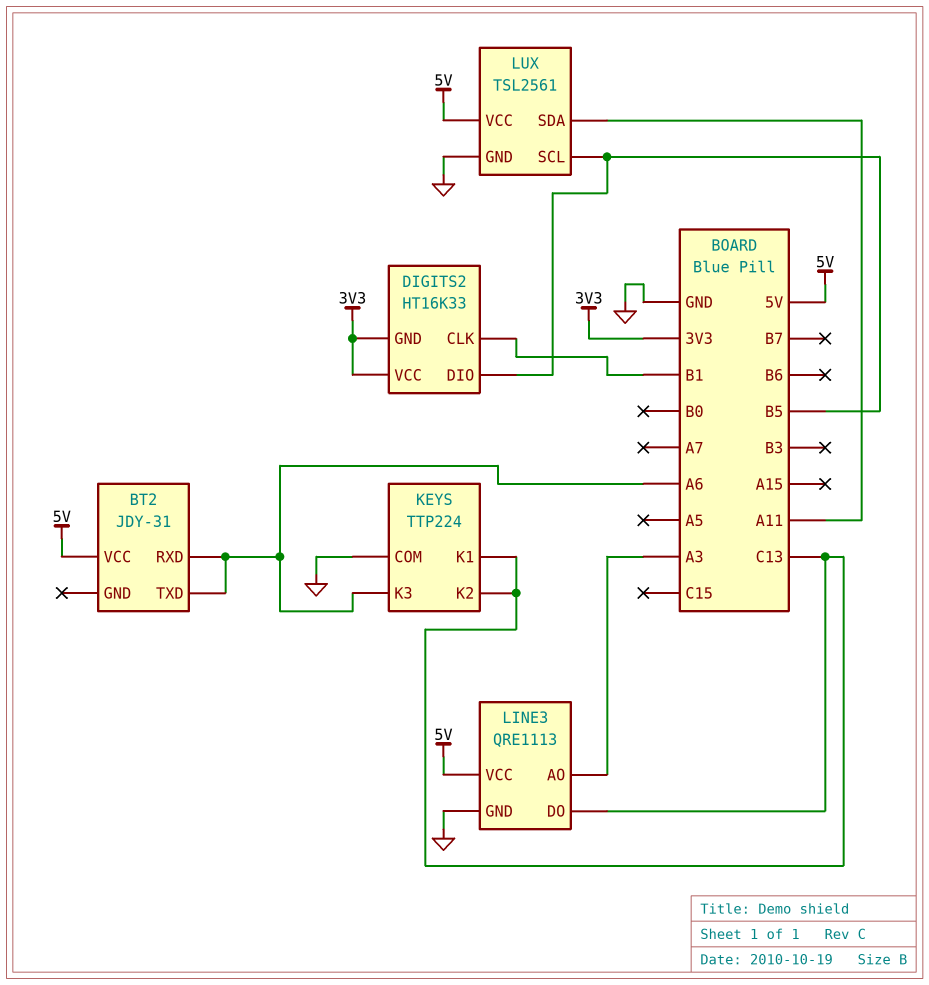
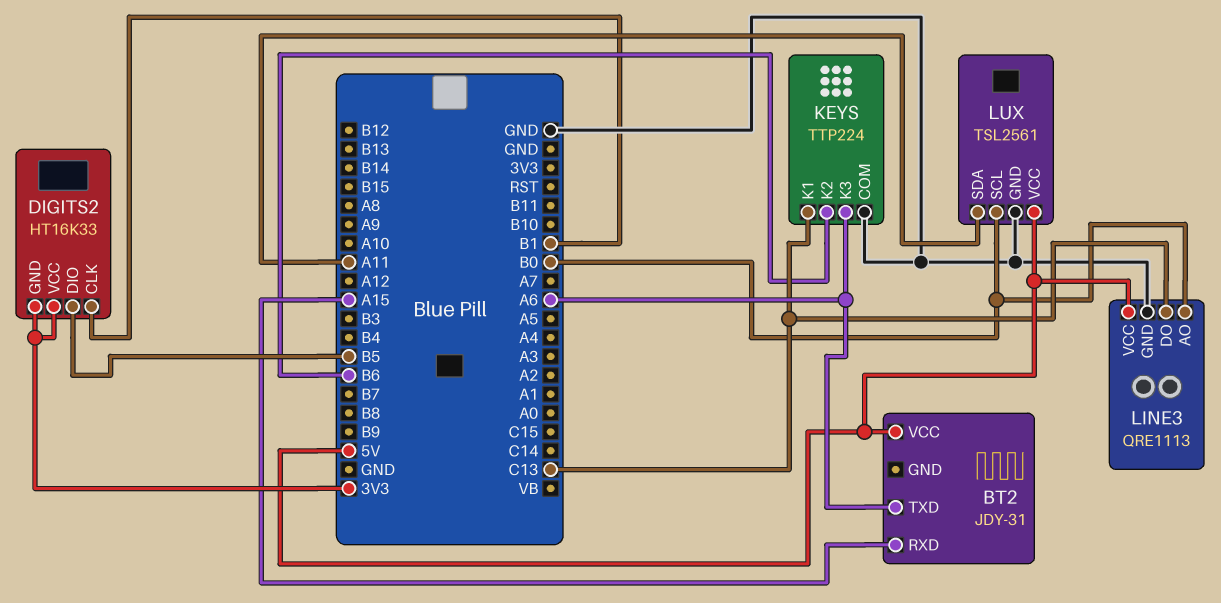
BT2 pin RXD: A6 -> A15
KEYS pin K2: C13 -> B6
LINE3 pin AO: A3 -> B0
LUX pin SCL: B5 -> B0

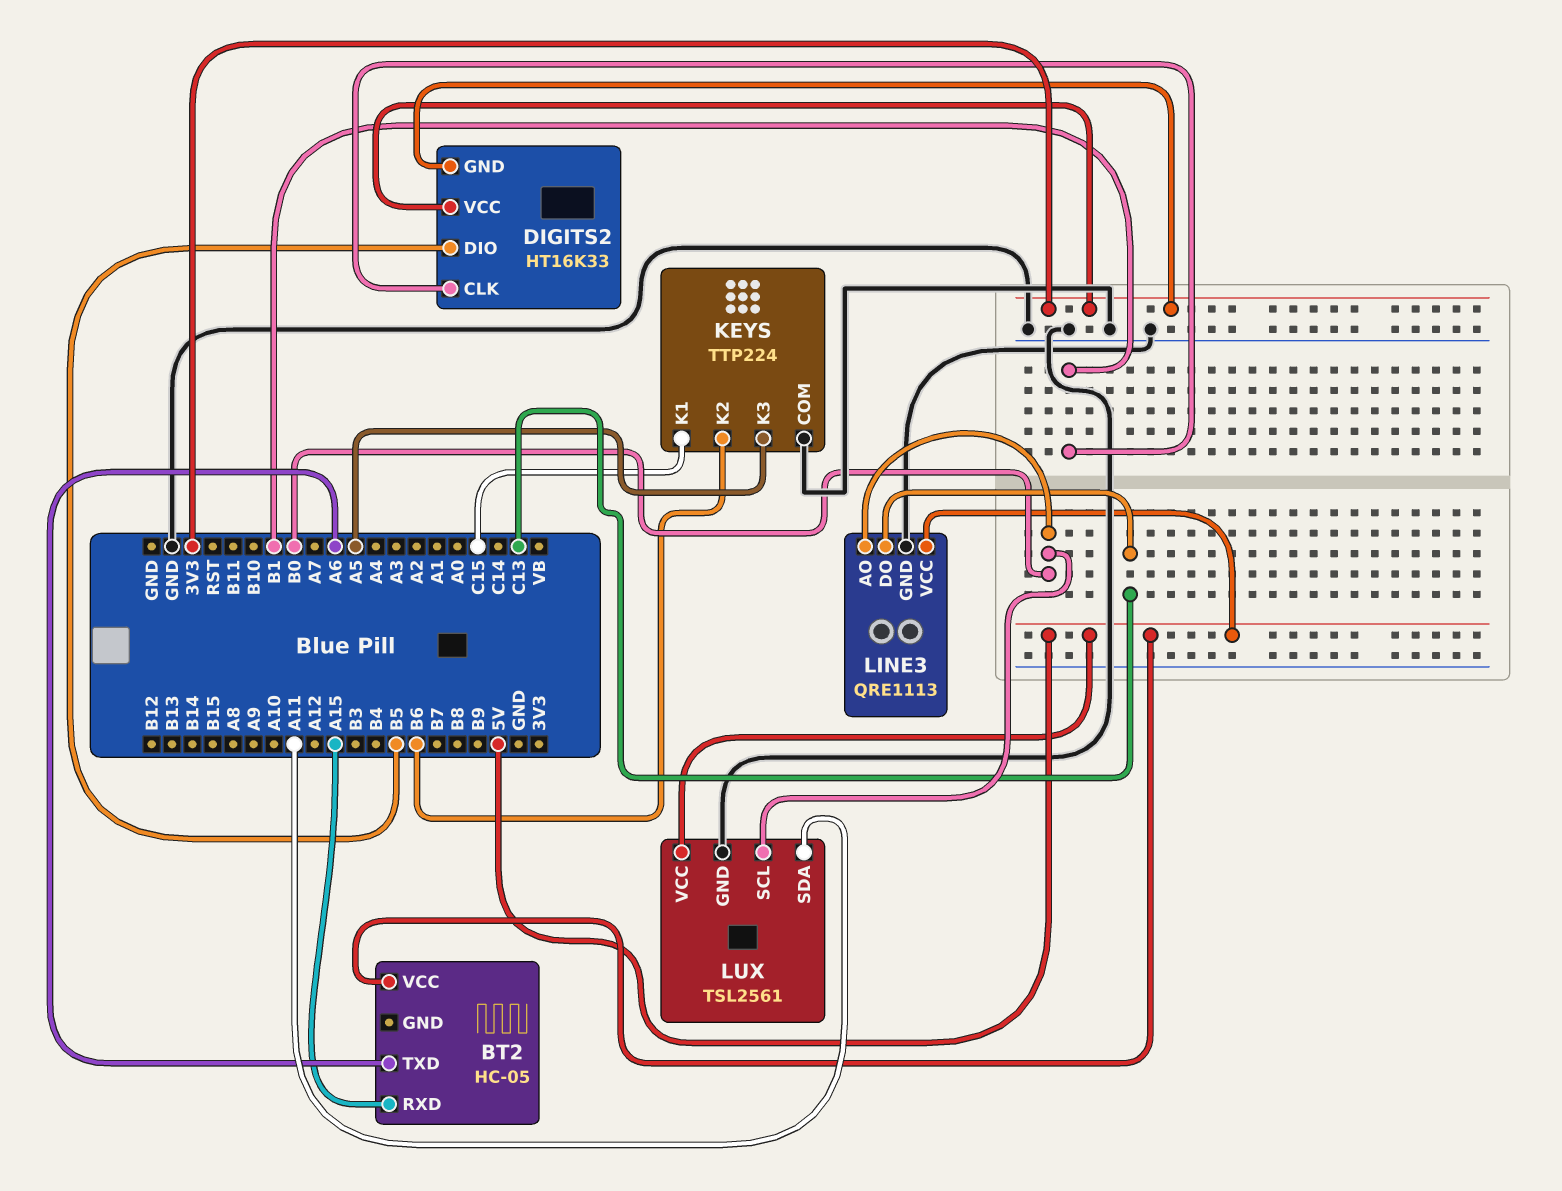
BT2: JDY-31 -> HC-05
KEYS pin K1: C13 -> C15
KEYS pin K3: A6 -> A5

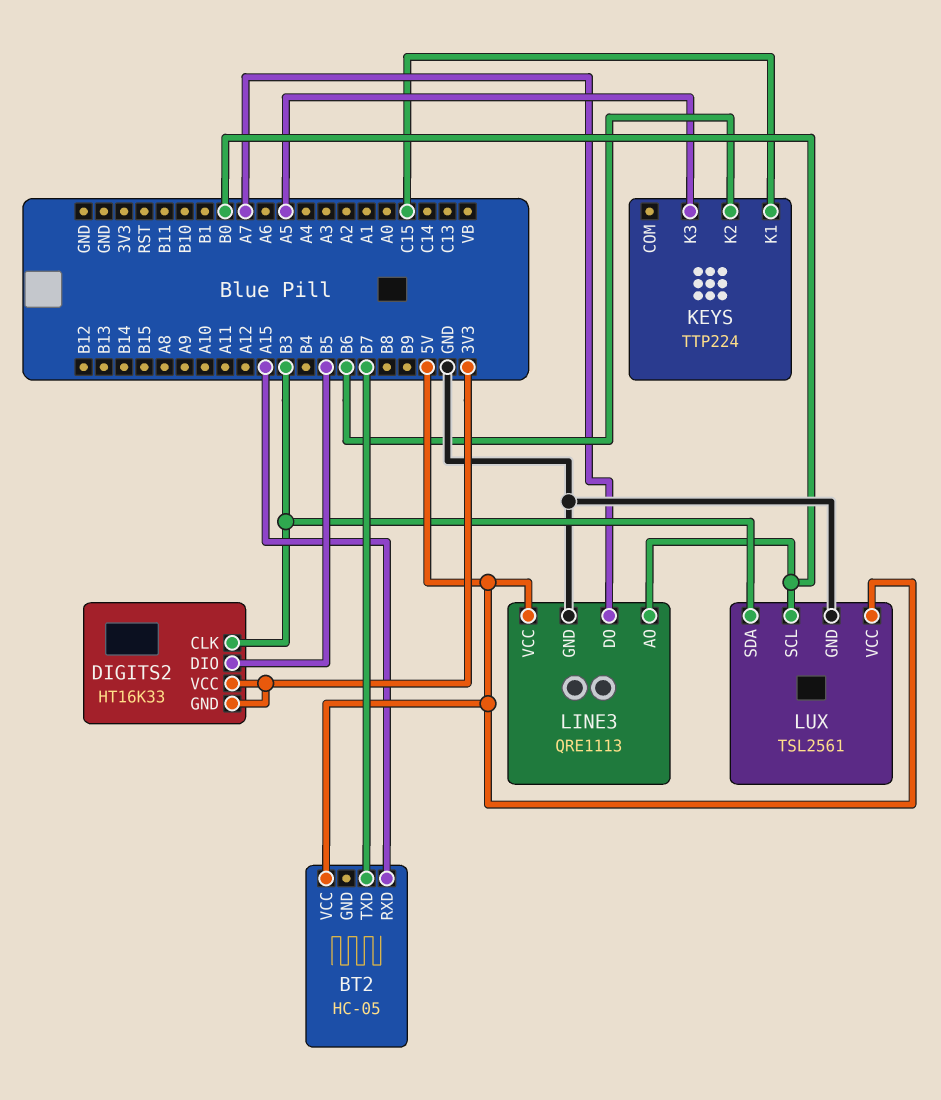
BT2 pin TXD: A6 -> B7
DIGITS2 pin CLK: B1 -> B3
KEYS pin COM: GND -> none
LINE3 pin DO: C13 -> A7
LUX pin SDA: A11 -> B3

